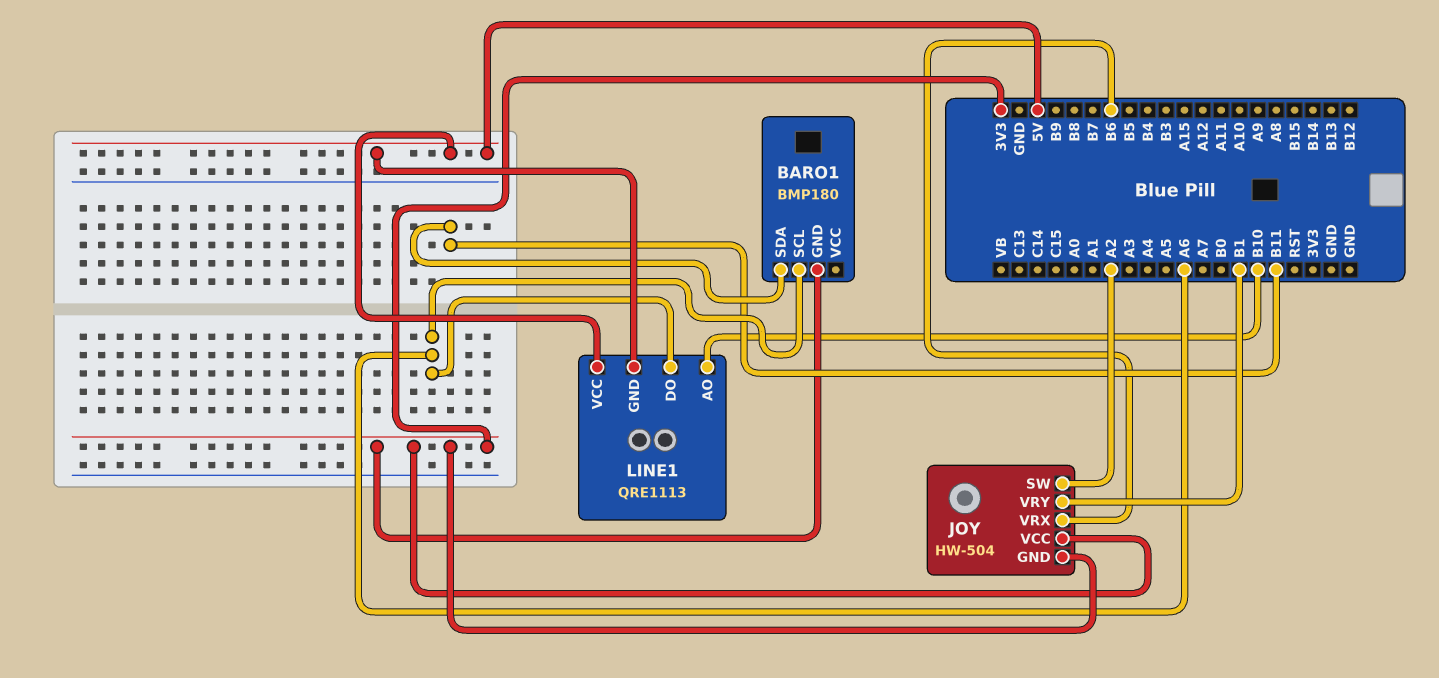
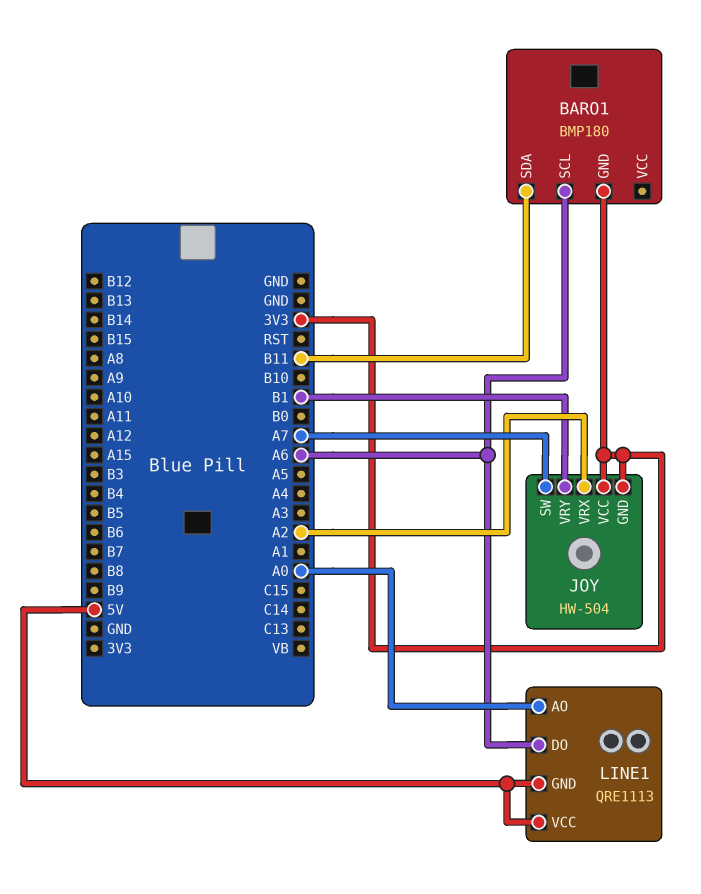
JOY pin SW: A2 -> A7
JOY pin VRX: B6 -> A2
LINE1 pin AO: B10 -> A0

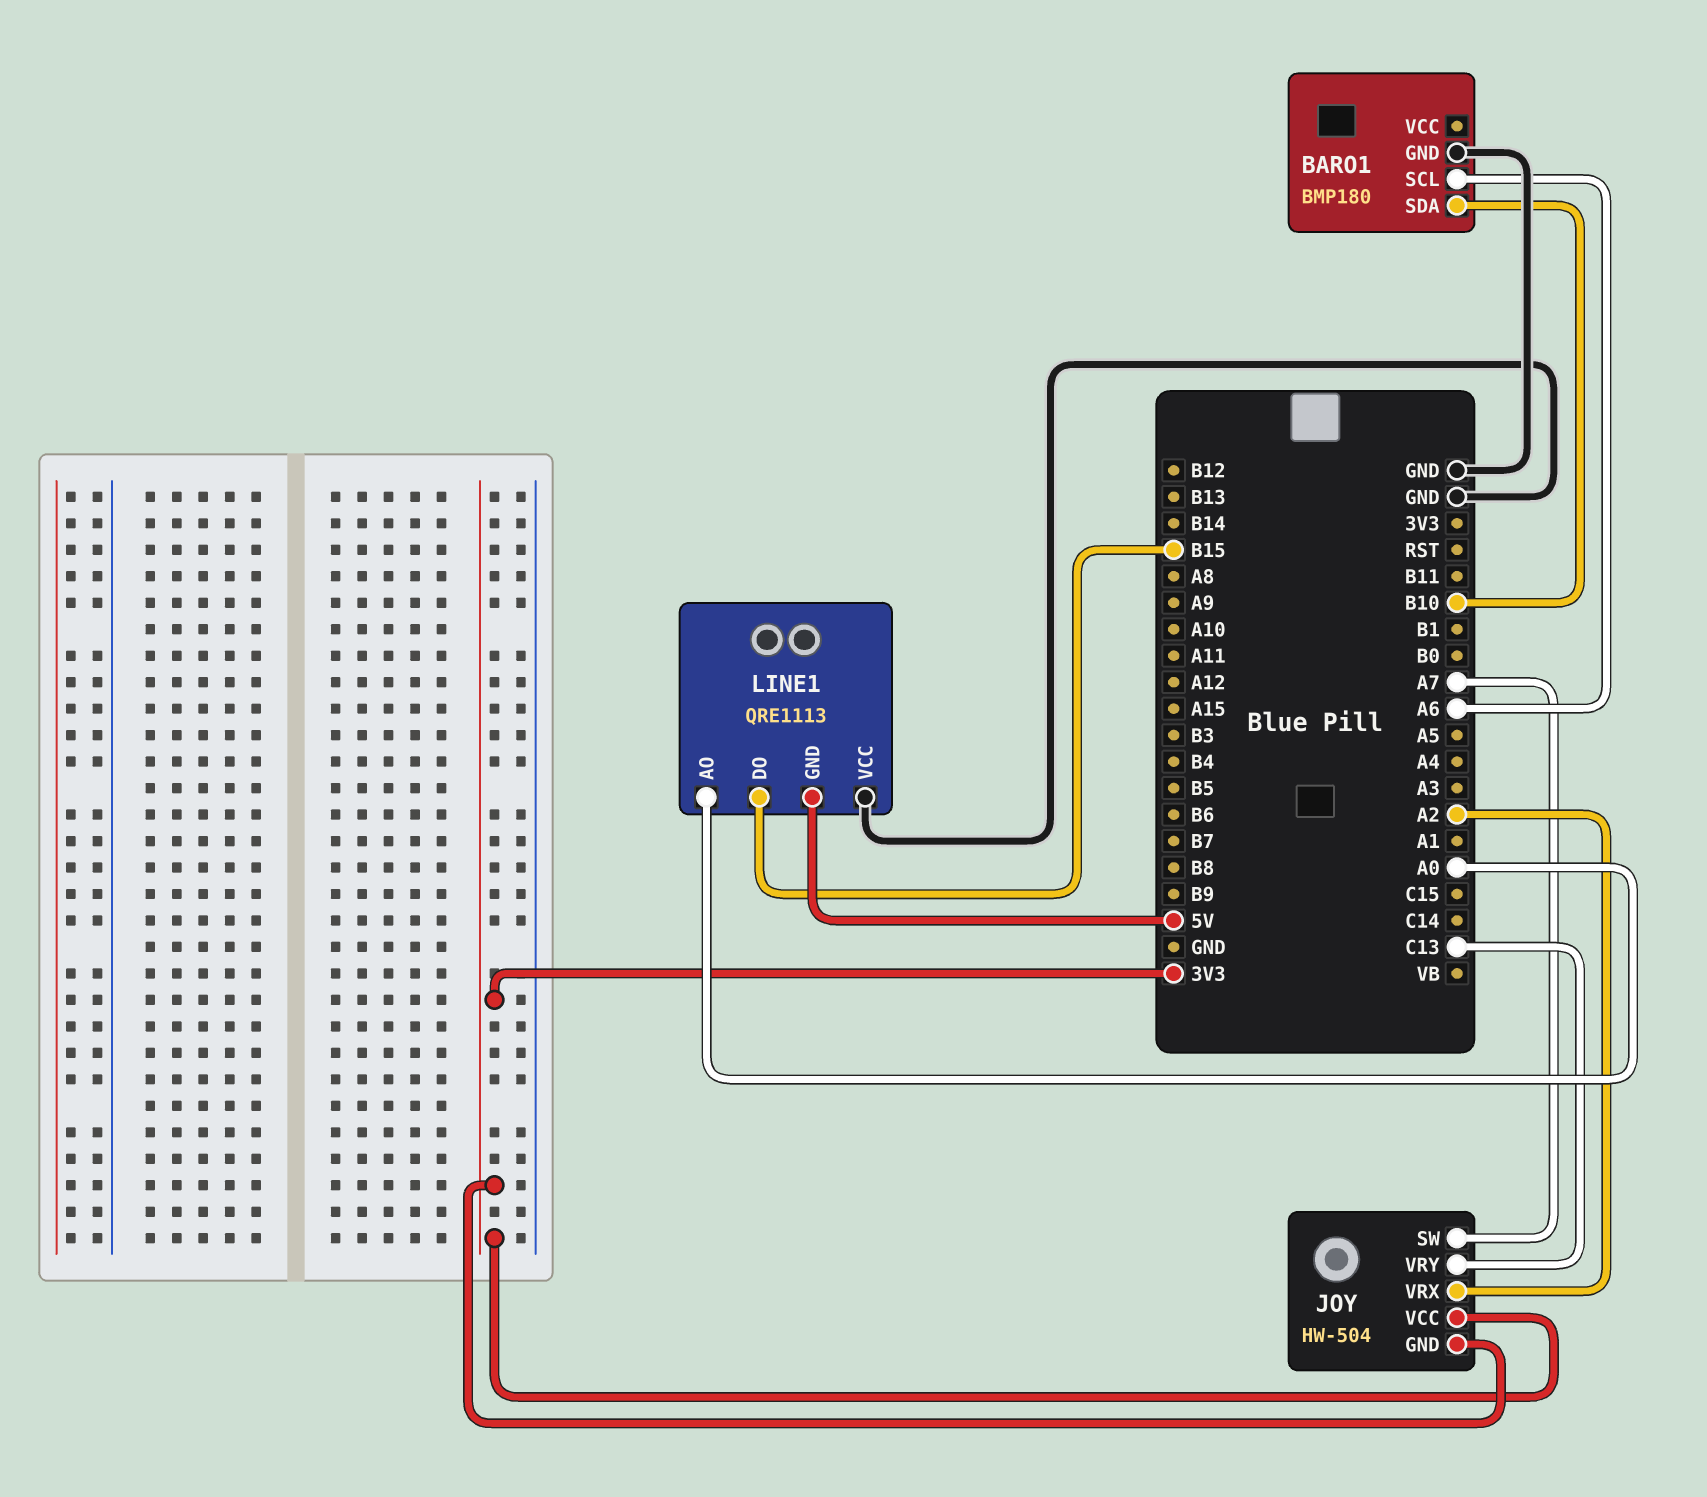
BARO1 pin GND: 3V3 -> GND
BARO1 pin SDA: B11 -> B10
JOY pin VRY: B1 -> C13
LINE1 pin DO: A6 -> B15
LINE1 pin VCC: 5V -> GND

